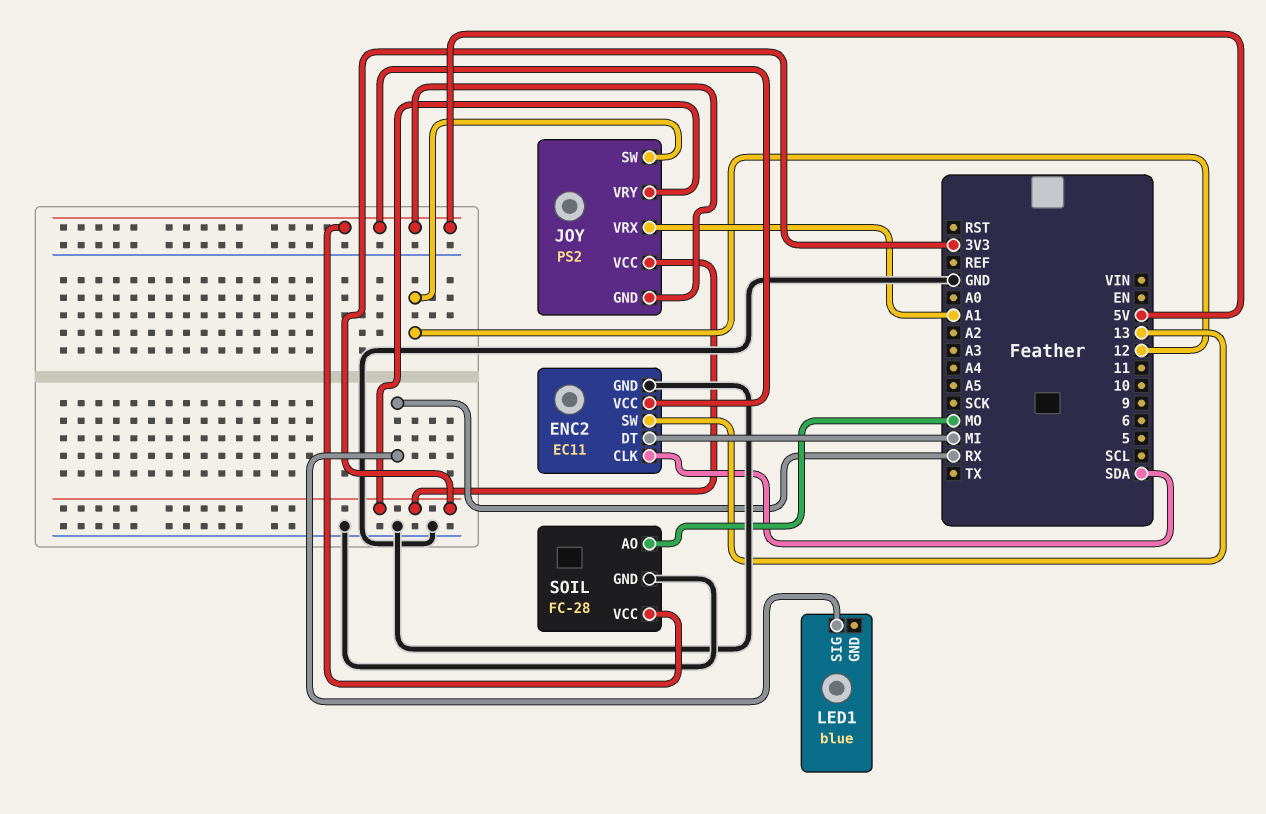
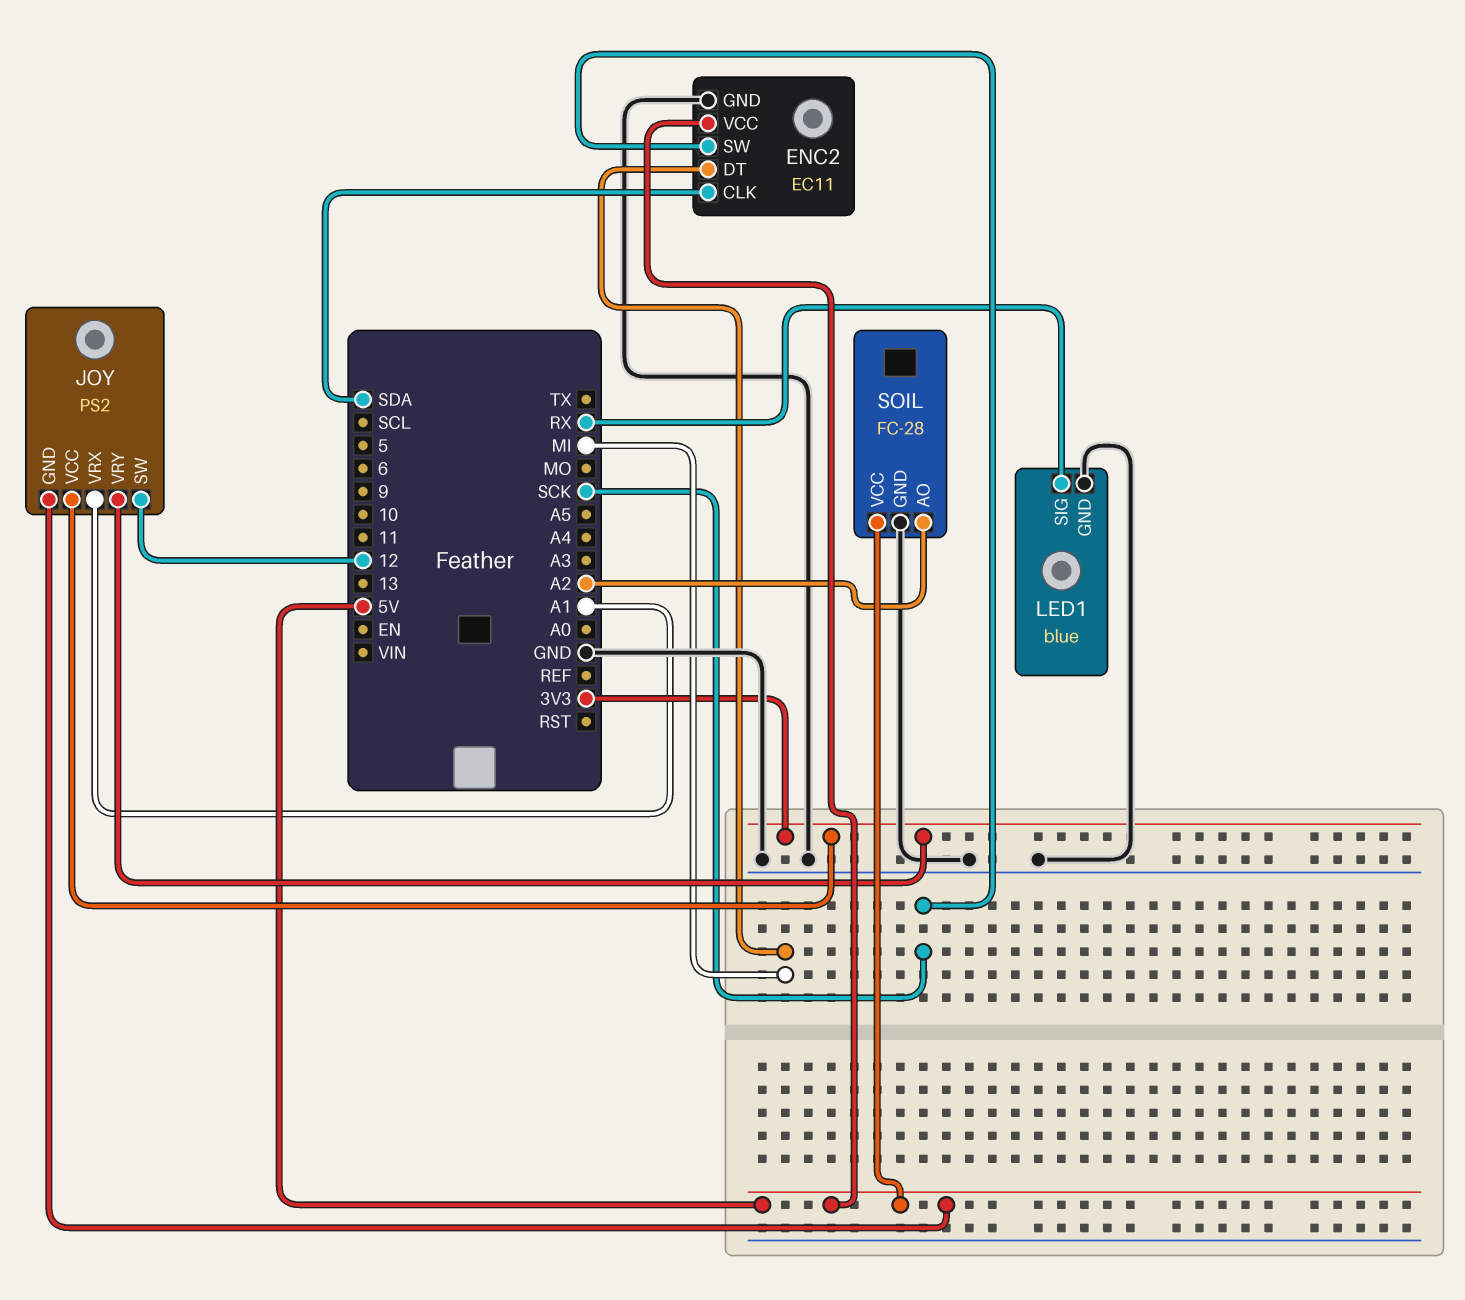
ENC2 pin SW: 13 -> SCK
LED1 pin GND: none -> GND
SOIL pin AO: MO -> A2

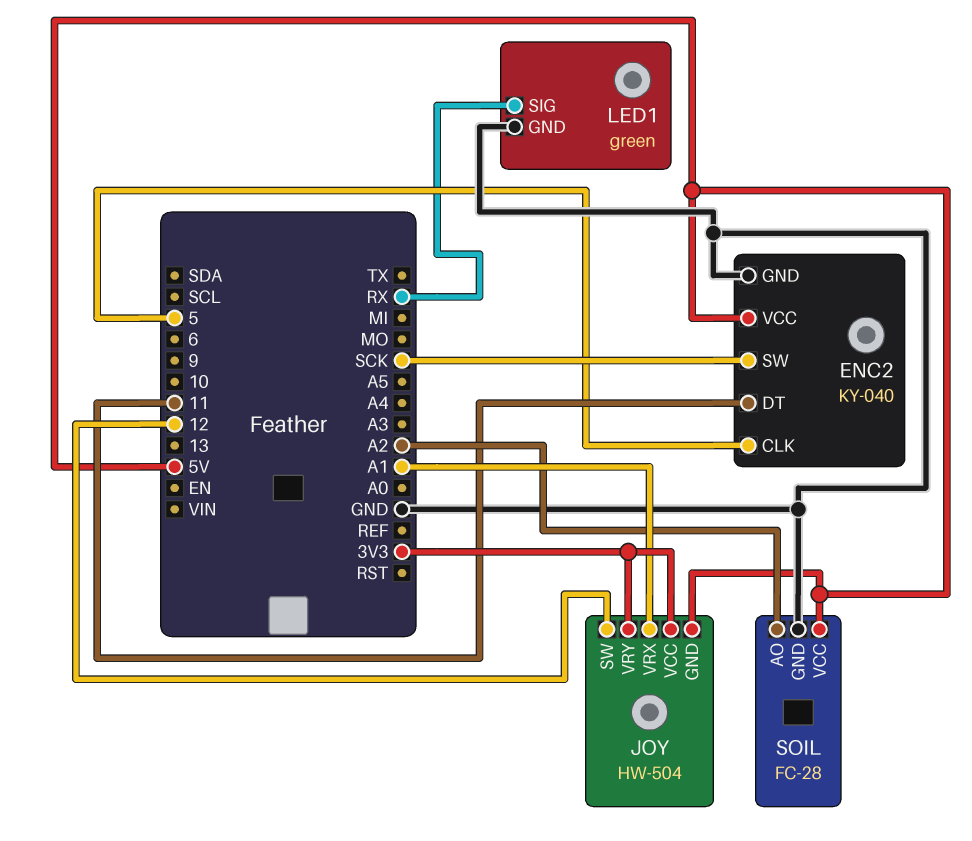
ENC2: EC11 -> KY-040
ENC2 pin CLK: SDA -> 5
ENC2 pin DT: MI -> 11
JOY: PS2 -> HW-504
LED1: blue -> green

